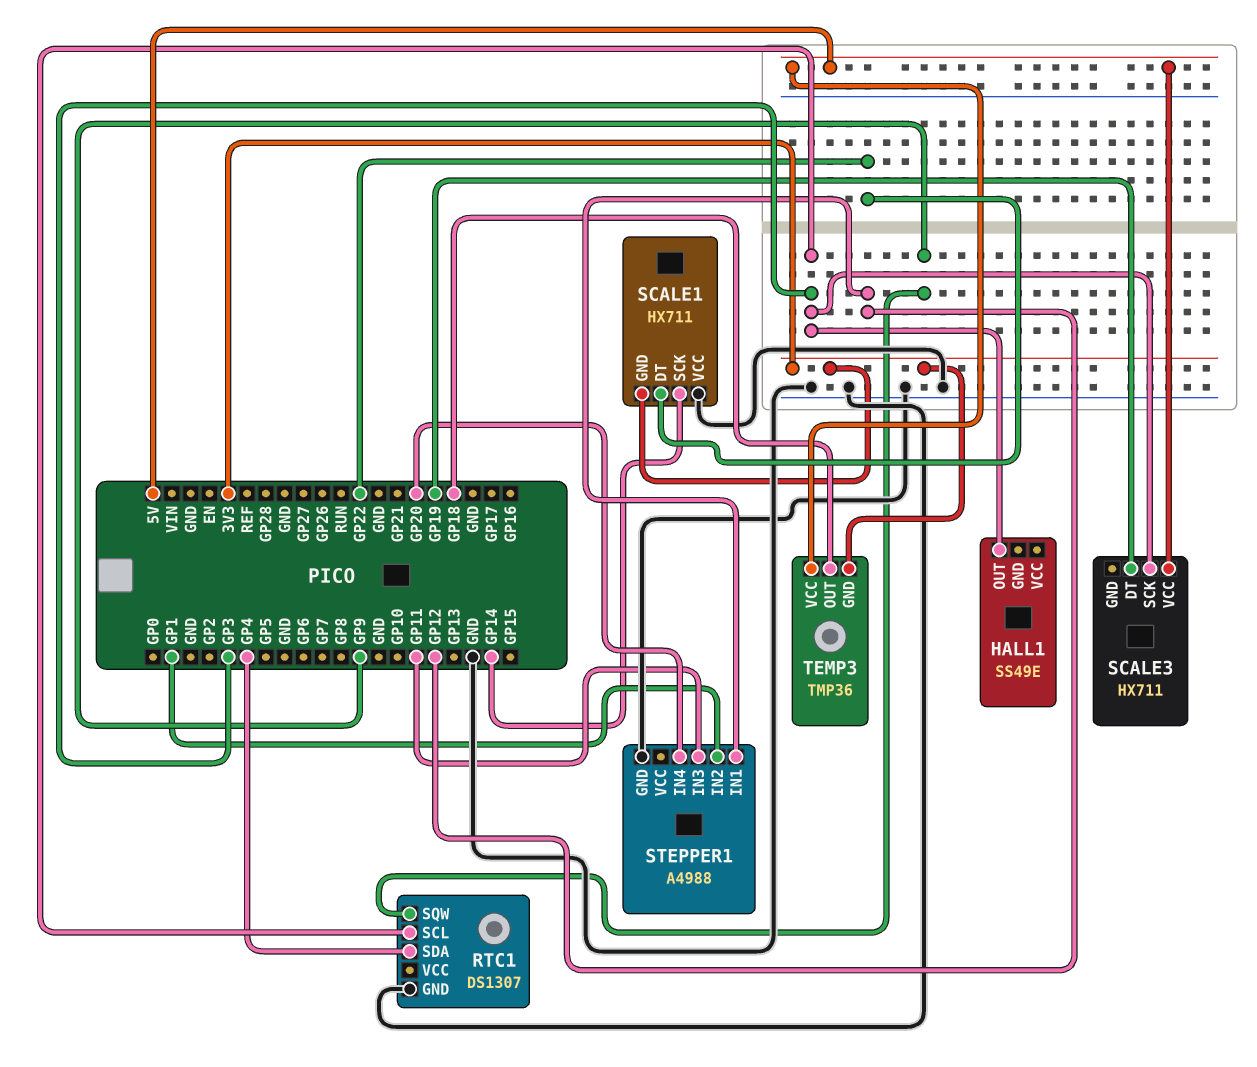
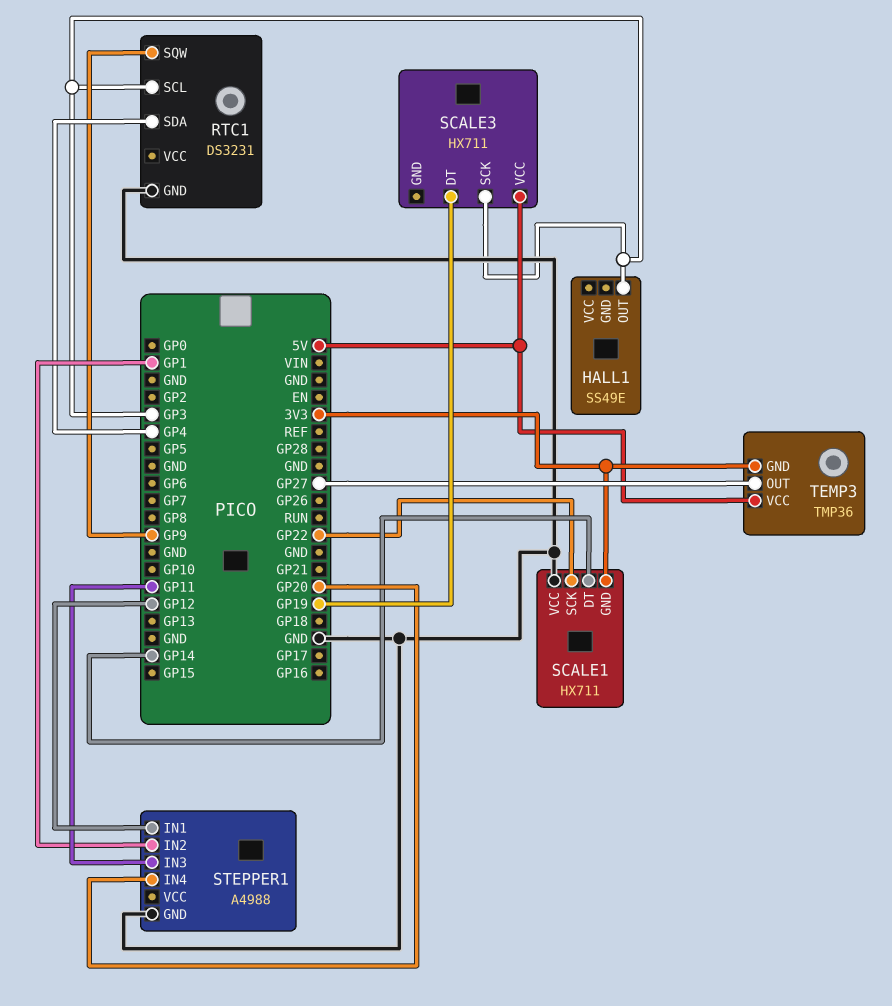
RTC1: DS1307 -> DS3231
SCALE1 pin DT: GP22 -> GP14
SCALE1 pin SCK: GP14 -> GP22
TEMP3 pin OUT: GP18 -> GP27

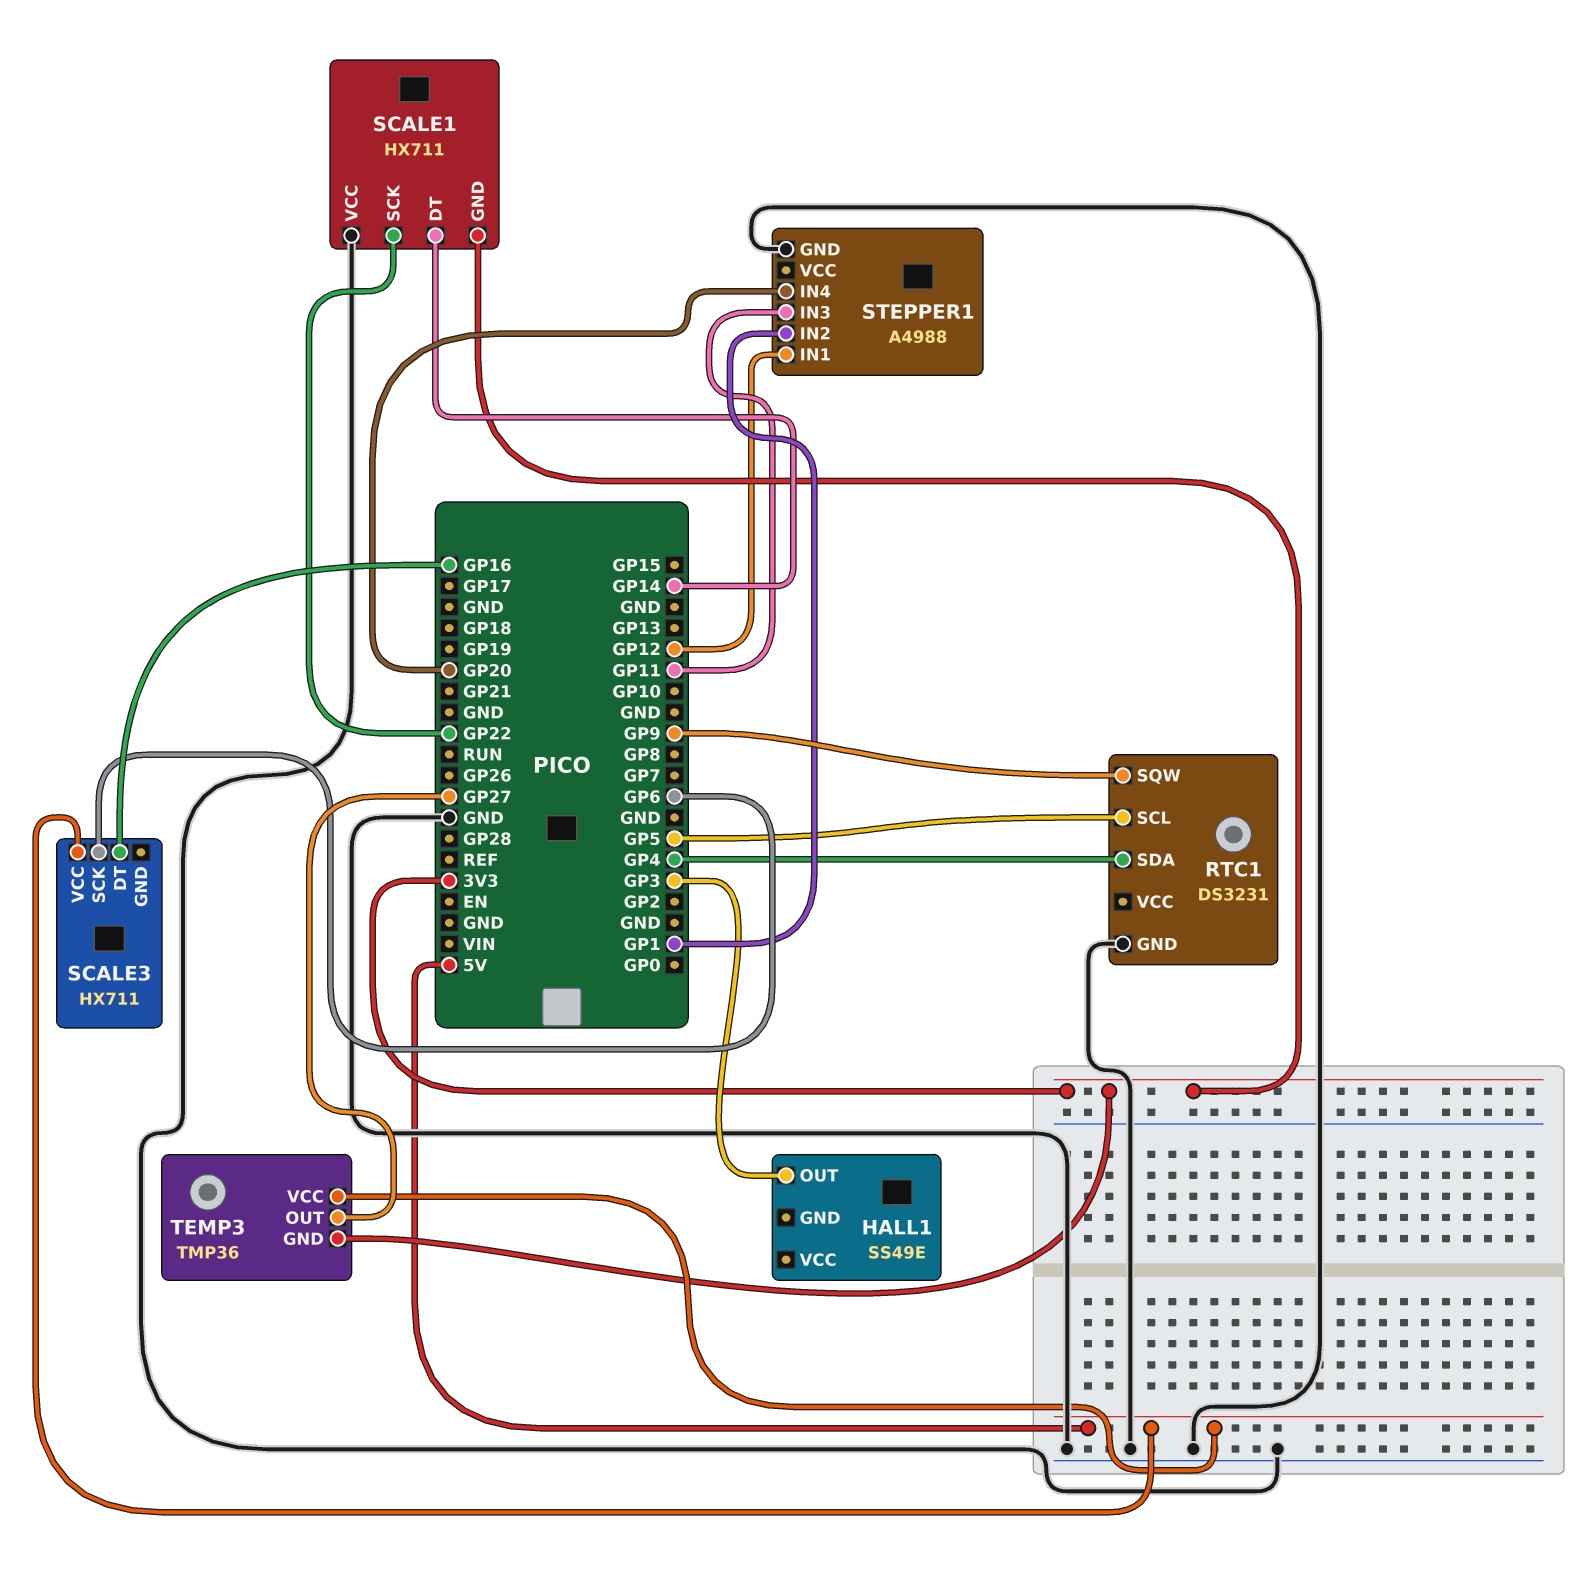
RTC1 pin SCL: GP3 -> GP5
SCALE3 pin DT: GP19 -> GP16
SCALE3 pin SCK: GP3 -> GP6

